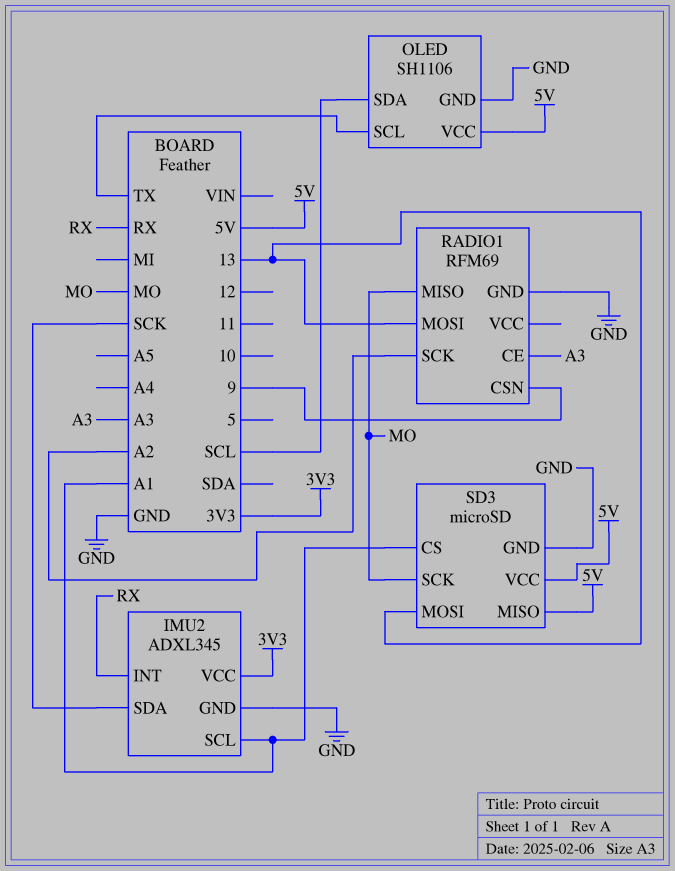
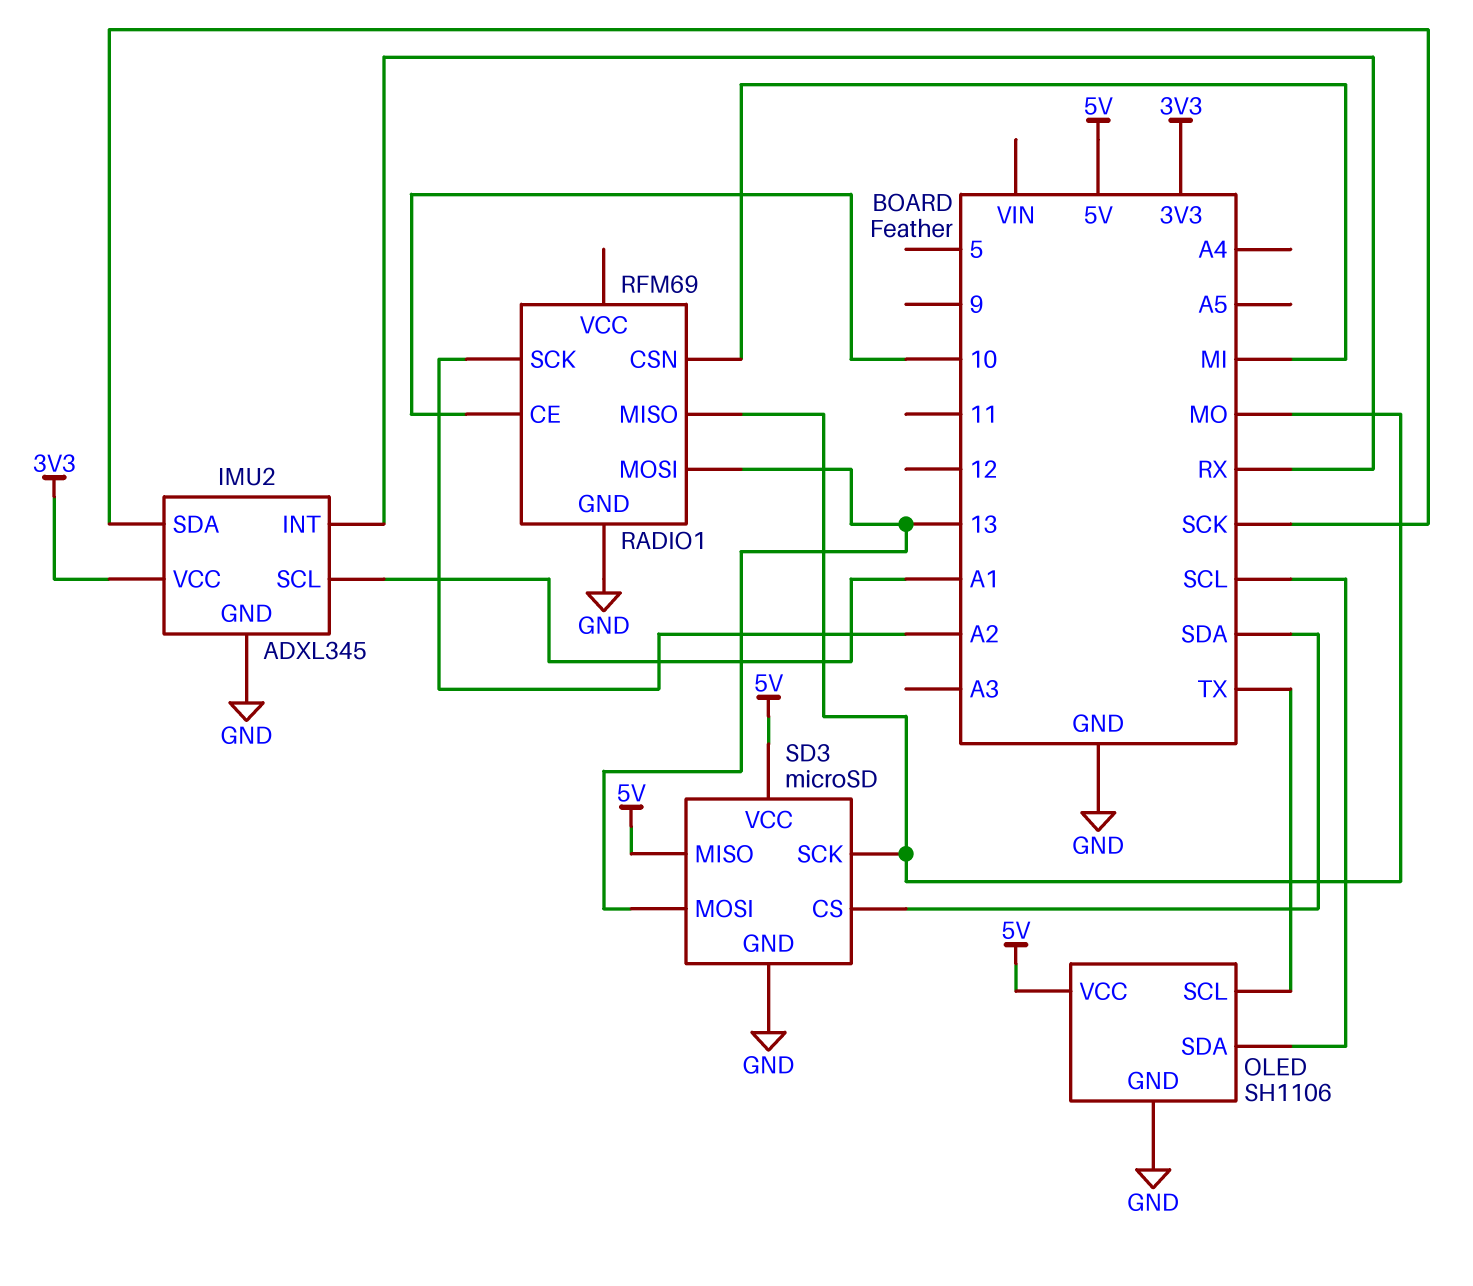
RADIO1 pin CE: A3 -> 10
RADIO1 pin CSN: 9 -> MI
SD3 pin CS: A1 -> SDA

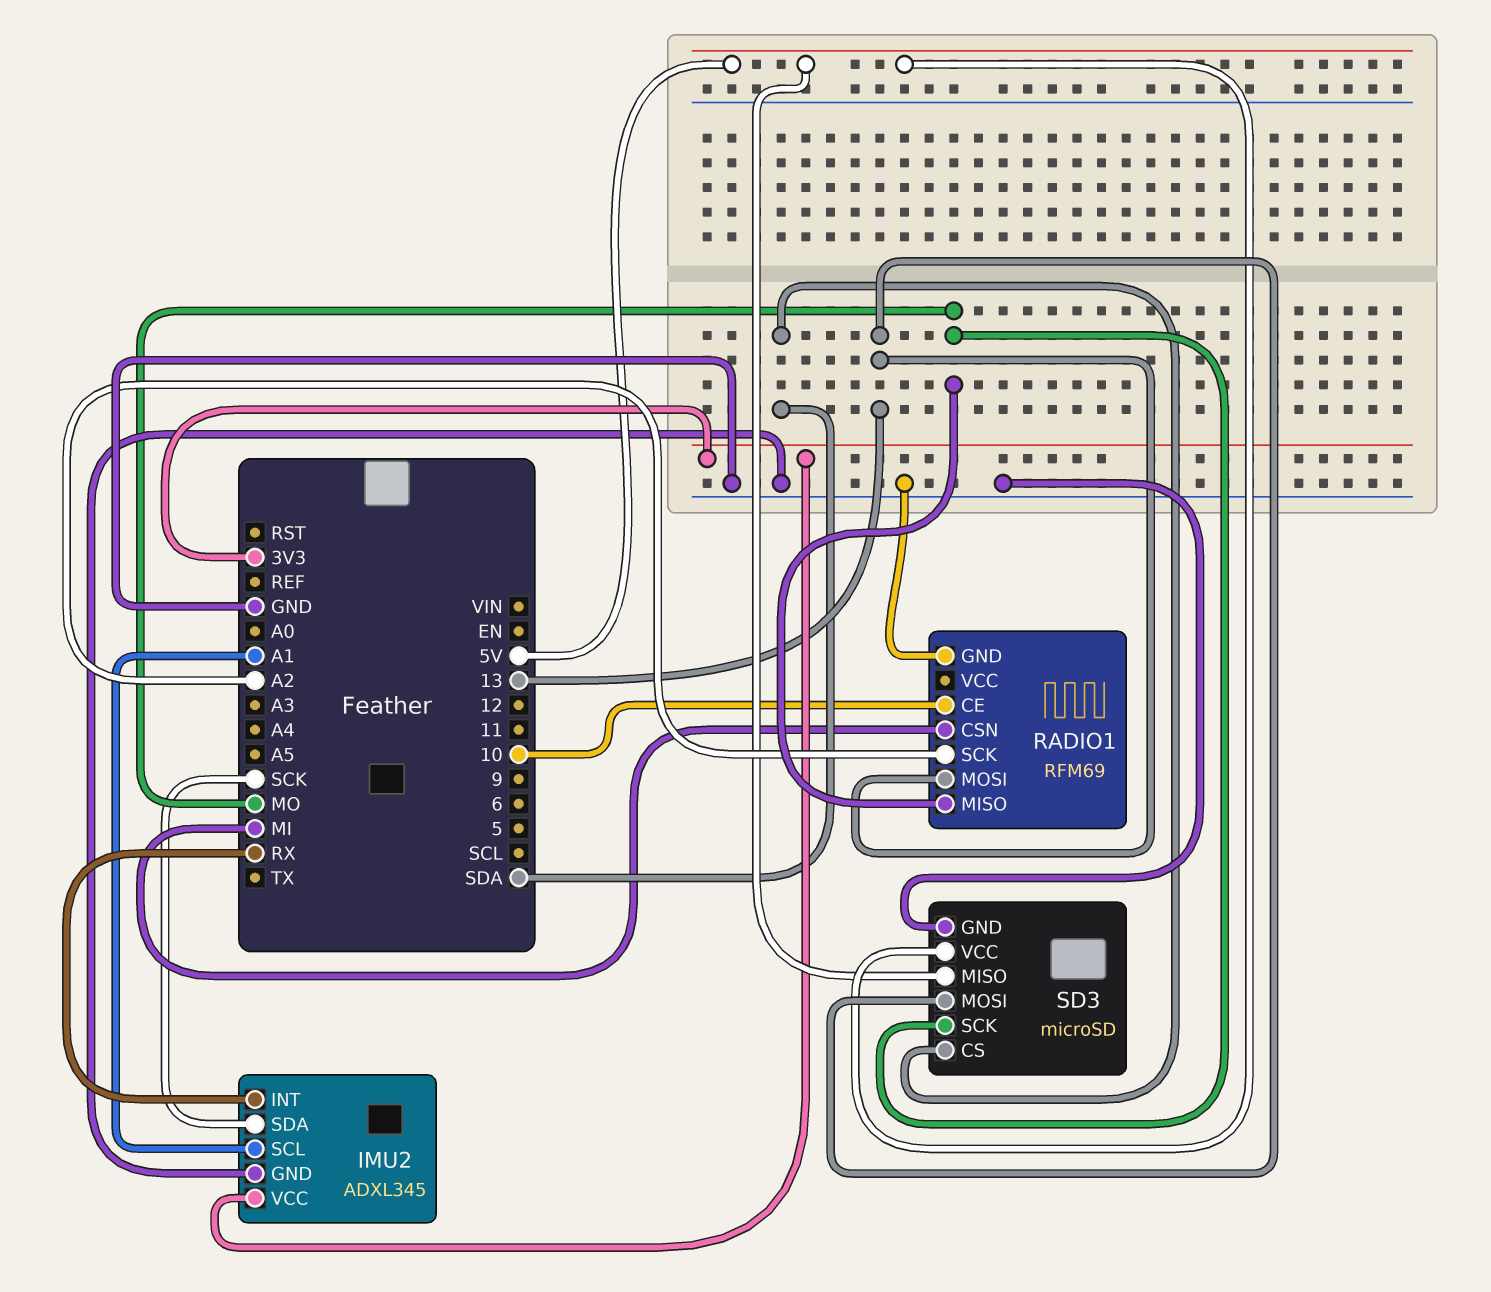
OLED: SH1106 -> none
OLED pin GND: GND -> none
OLED pin SCL: TX -> none
OLED pin SDA: SCL -> none
OLED pin VCC: 5V -> none

